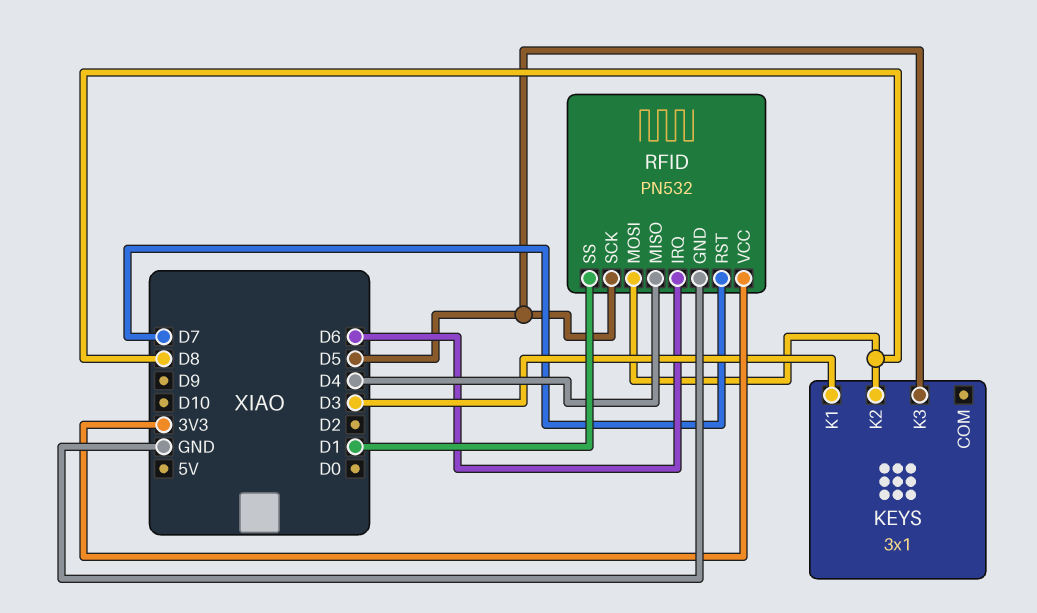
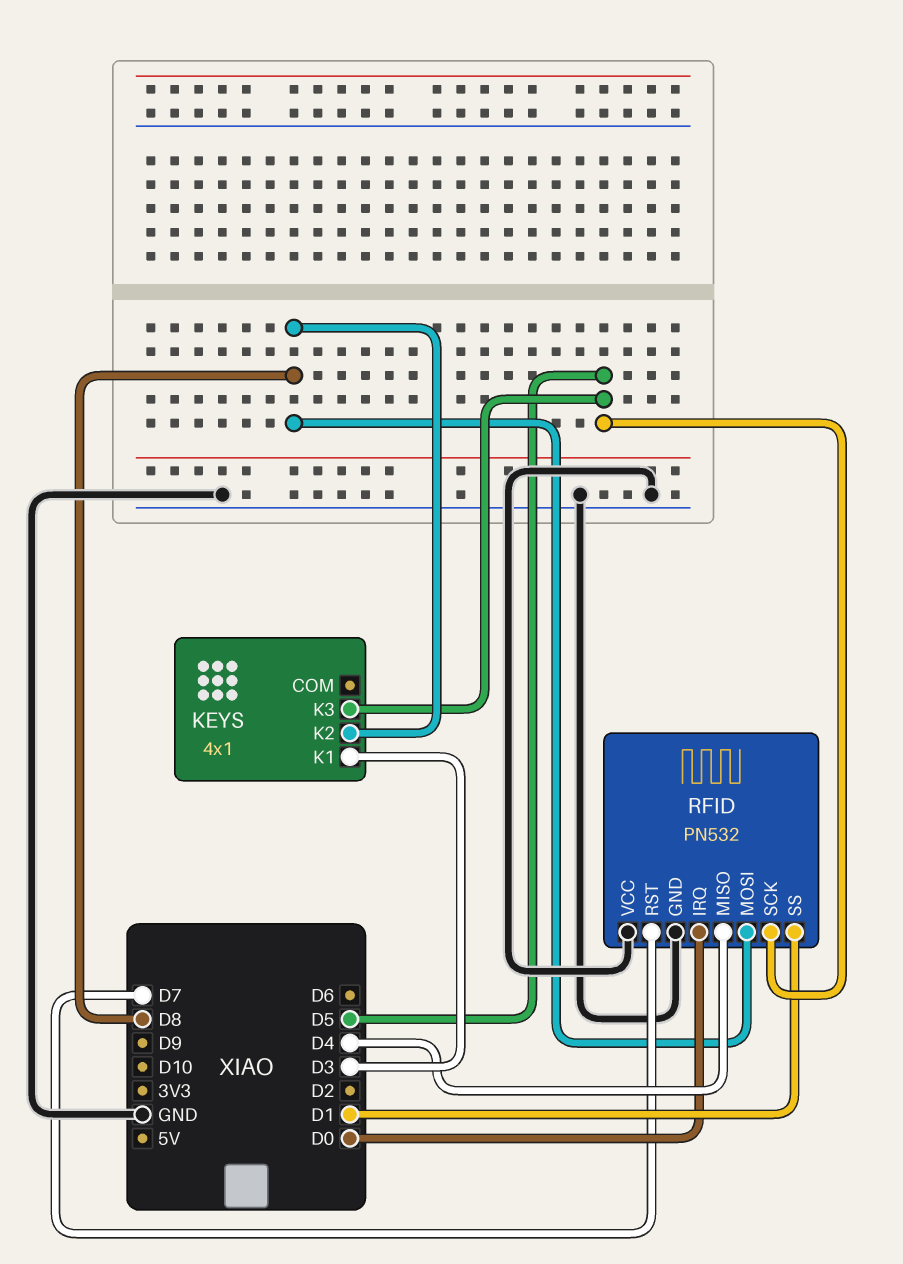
KEYS: 3x1 -> 4x1
RFID pin IRQ: D6 -> D0
RFID pin VCC: 3V3 -> GND

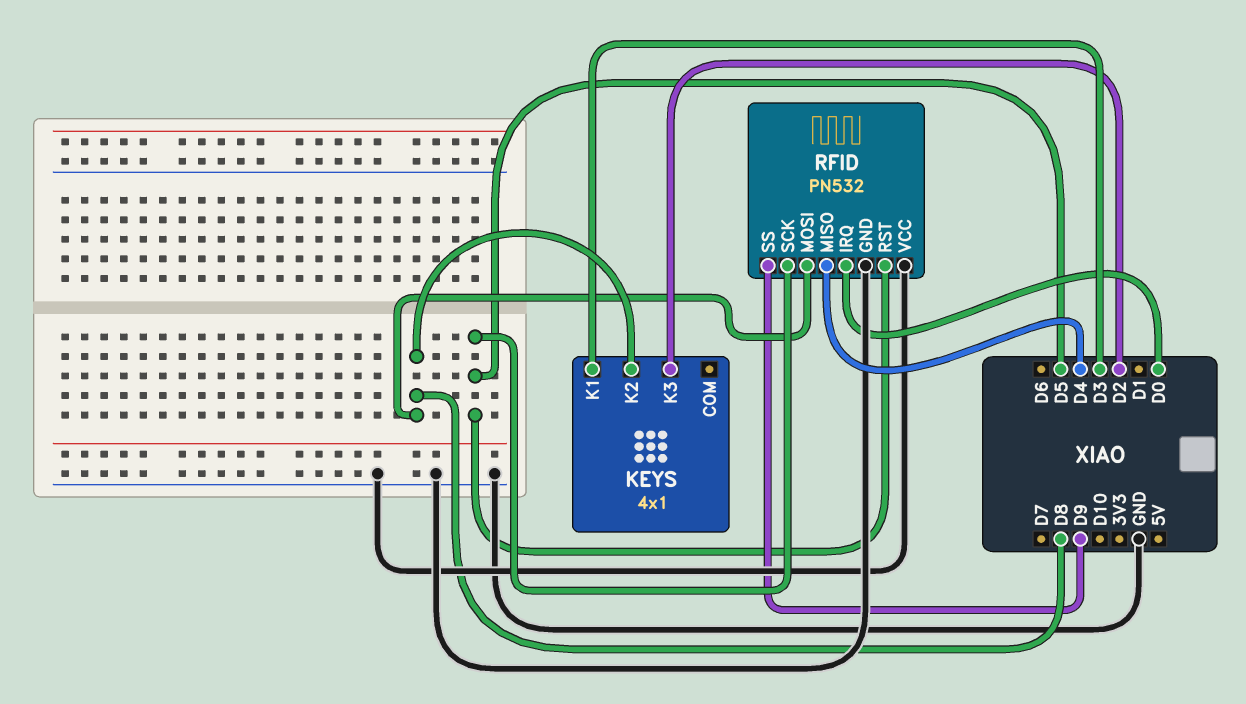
KEYS pin K3: D5 -> D2
RFID pin RST: D7 -> D5
RFID pin SS: D1 -> D9

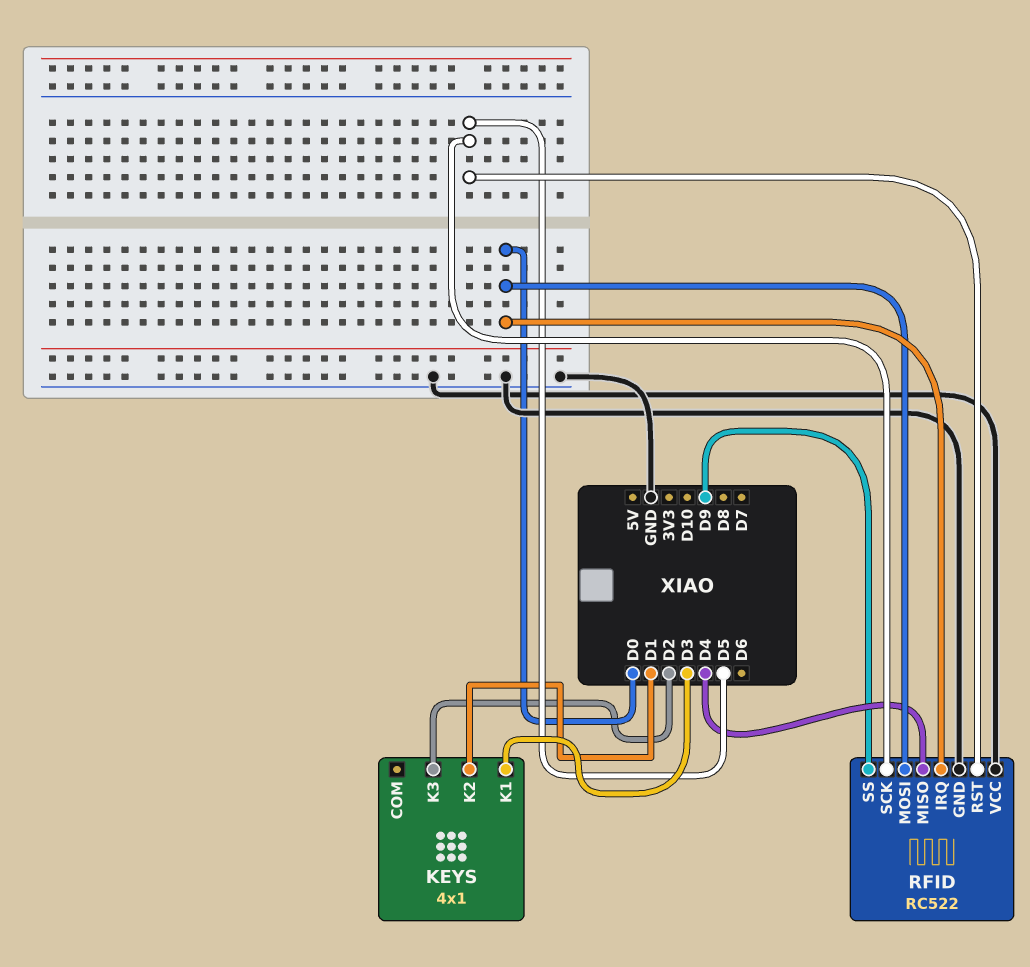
KEYS pin K2: D8 -> D1
RFID: PN532 -> RC522
RFID pin MOSI: D8 -> D0

